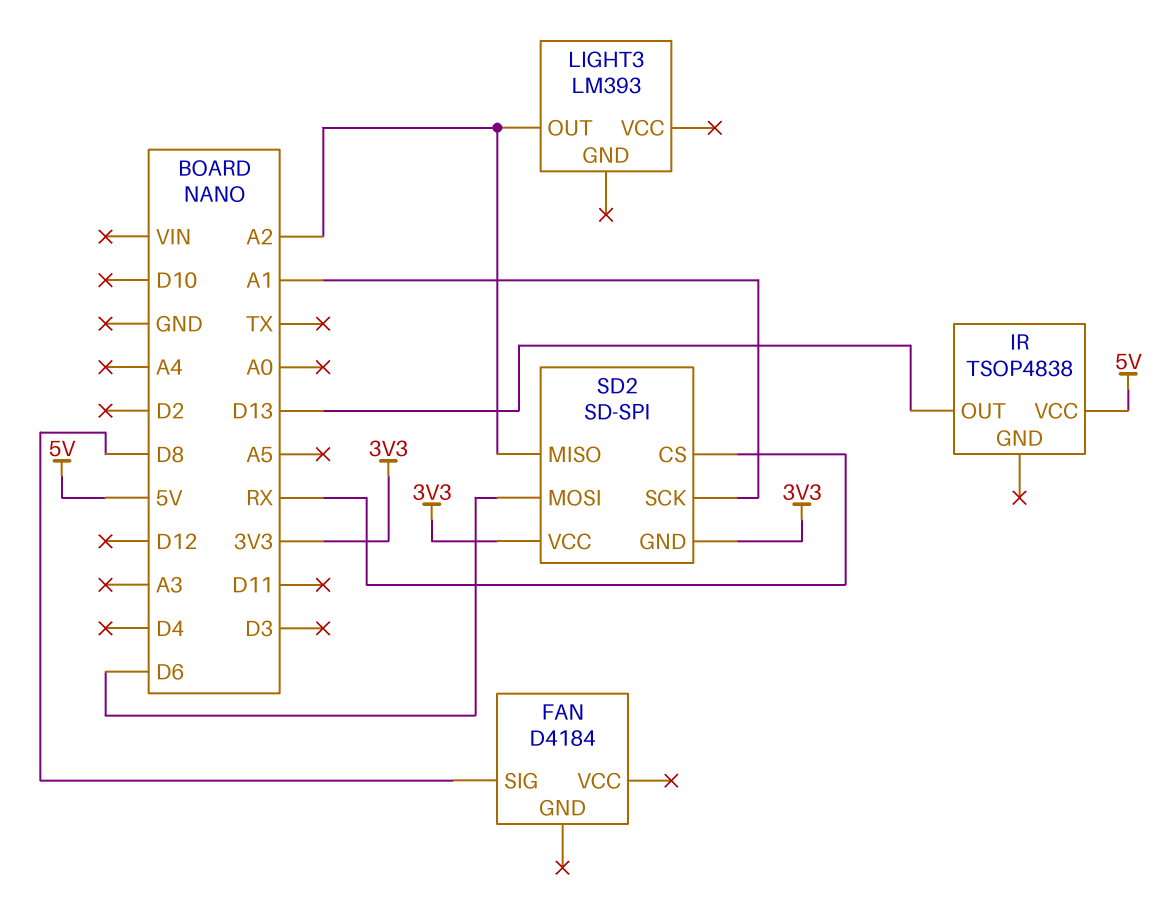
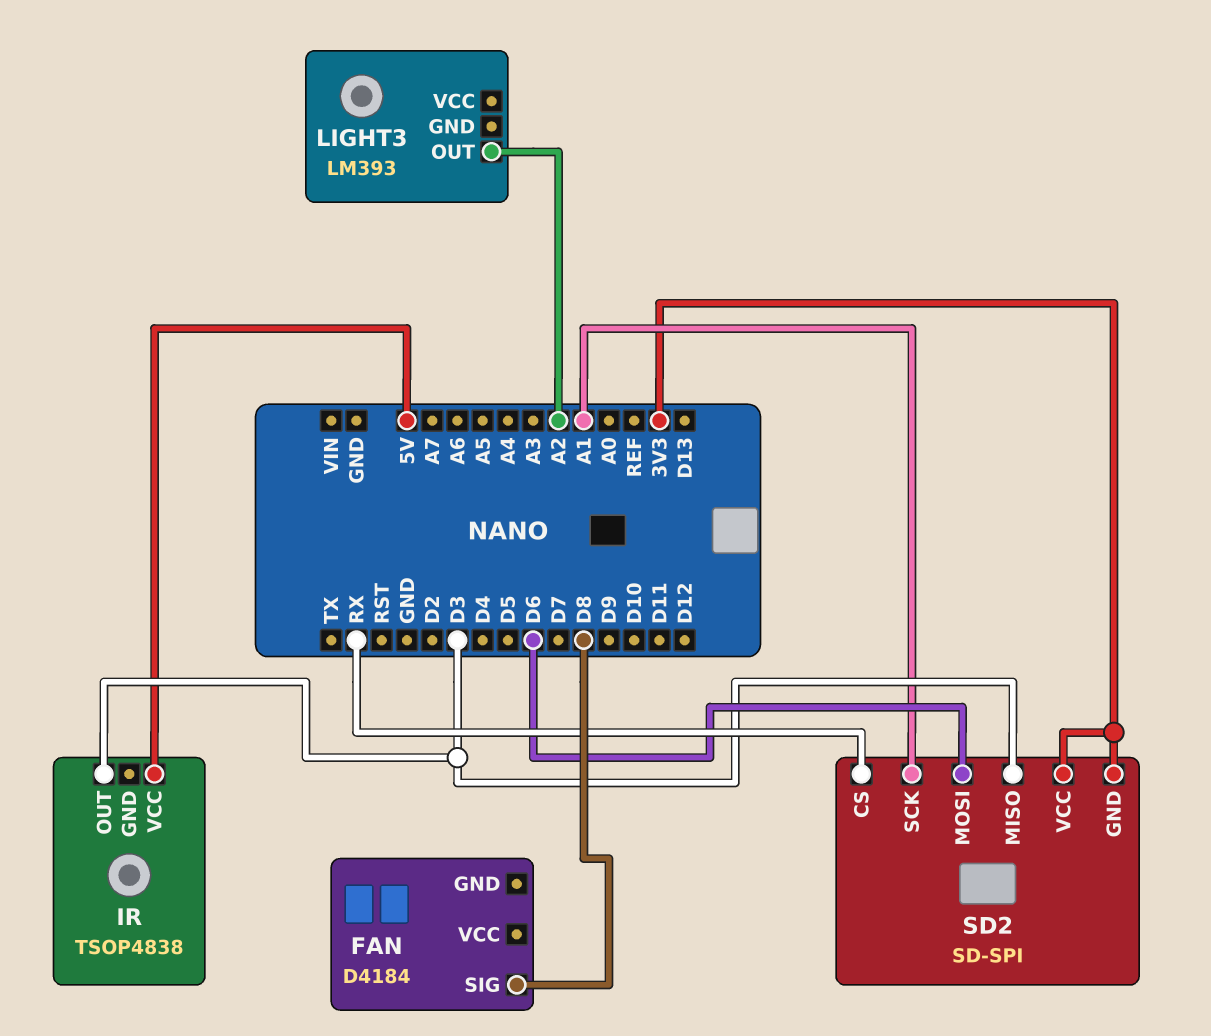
IR pin OUT: D13 -> D3
SD2 pin MISO: A2 -> D3

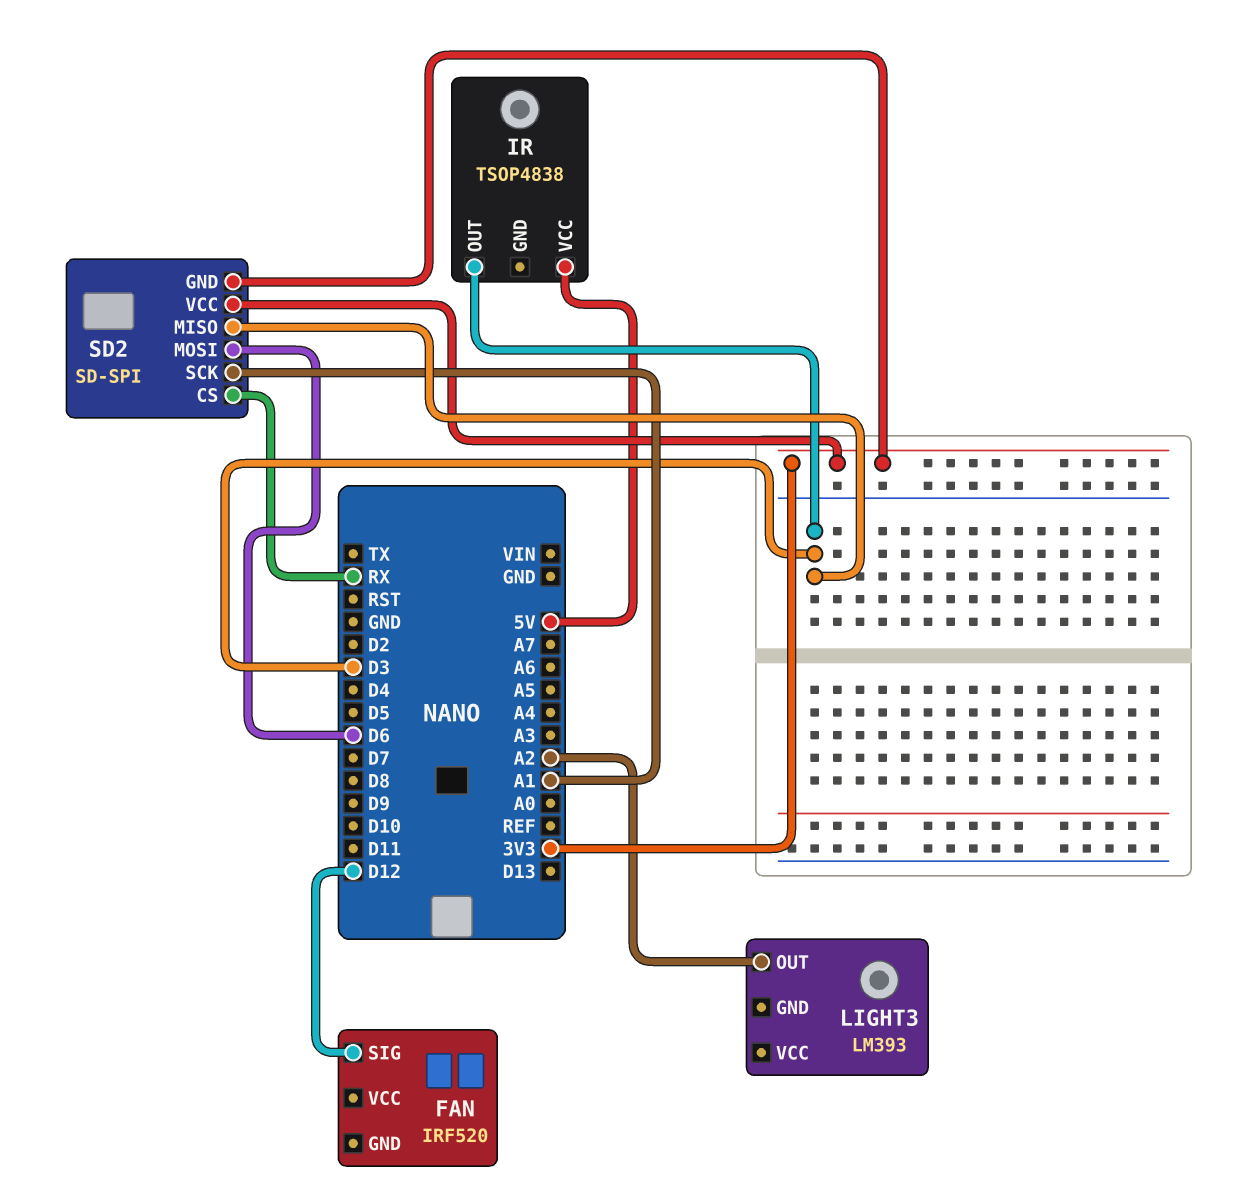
FAN: D4184 -> IRF520
FAN pin SIG: D8 -> D12

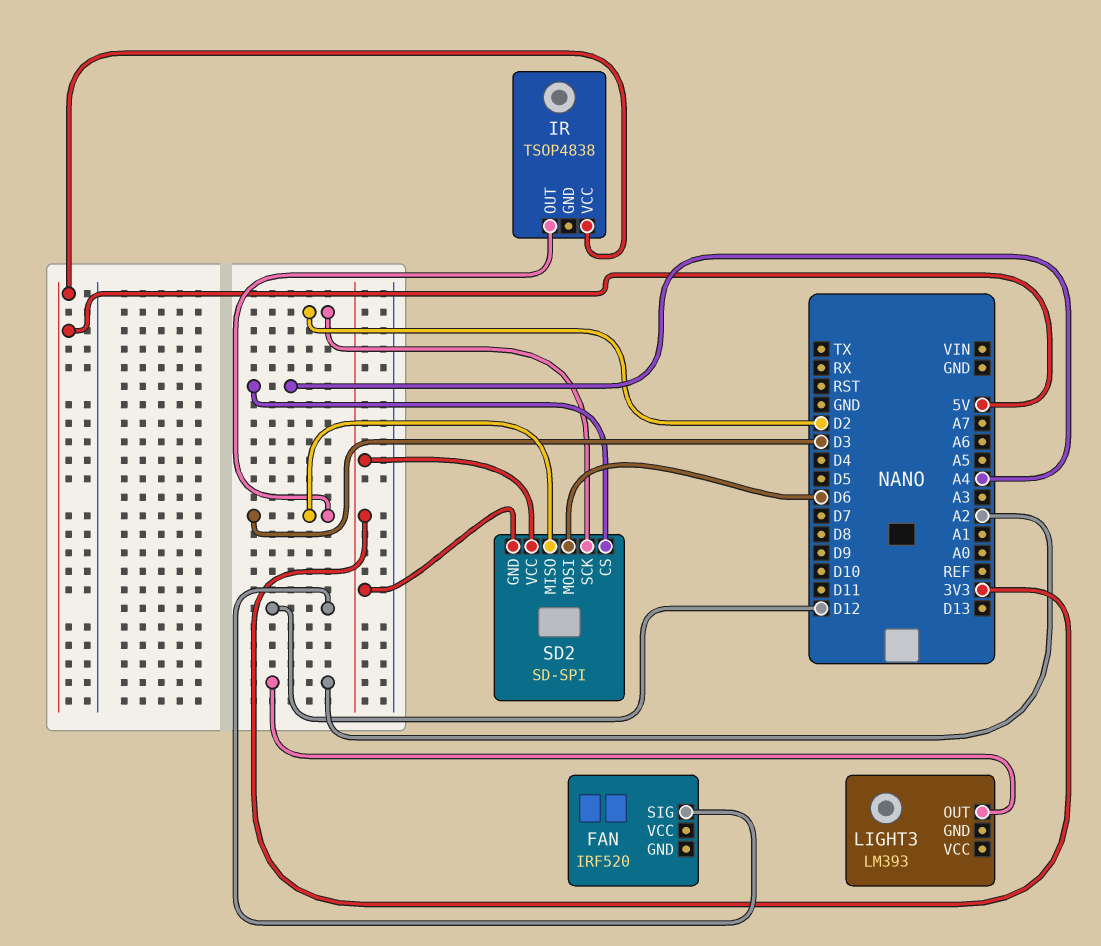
SD2 pin CS: RX -> A4
SD2 pin SCK: A1 -> D2

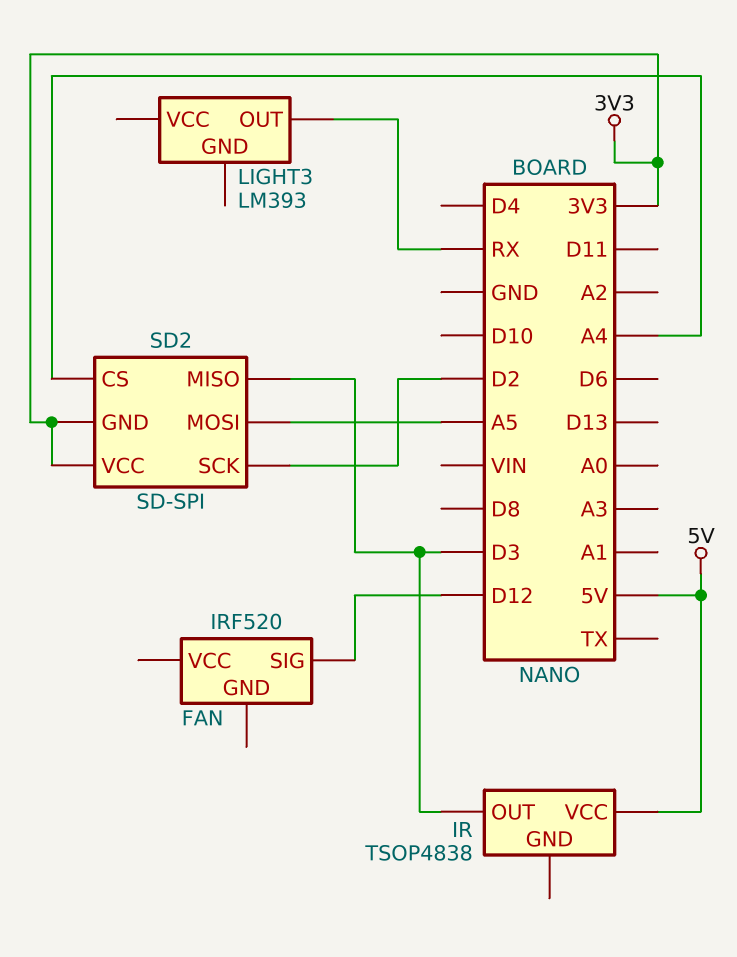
LIGHT3 pin OUT: A2 -> RX
SD2 pin MOSI: D6 -> A5

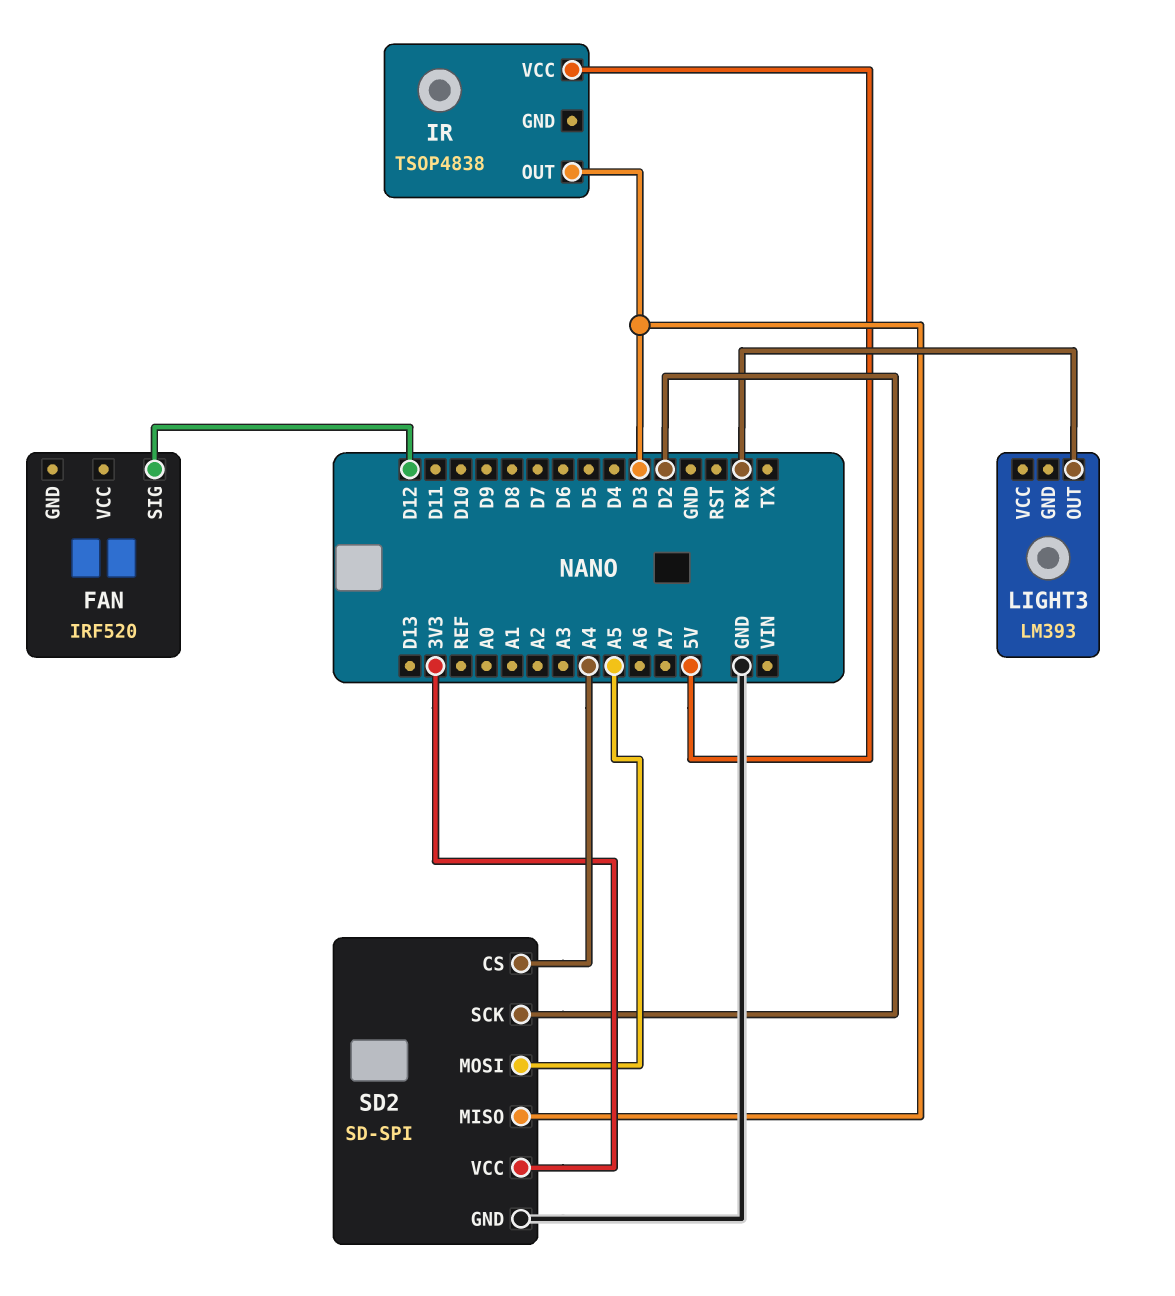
SD2 pin GND: 3V3 -> GND

